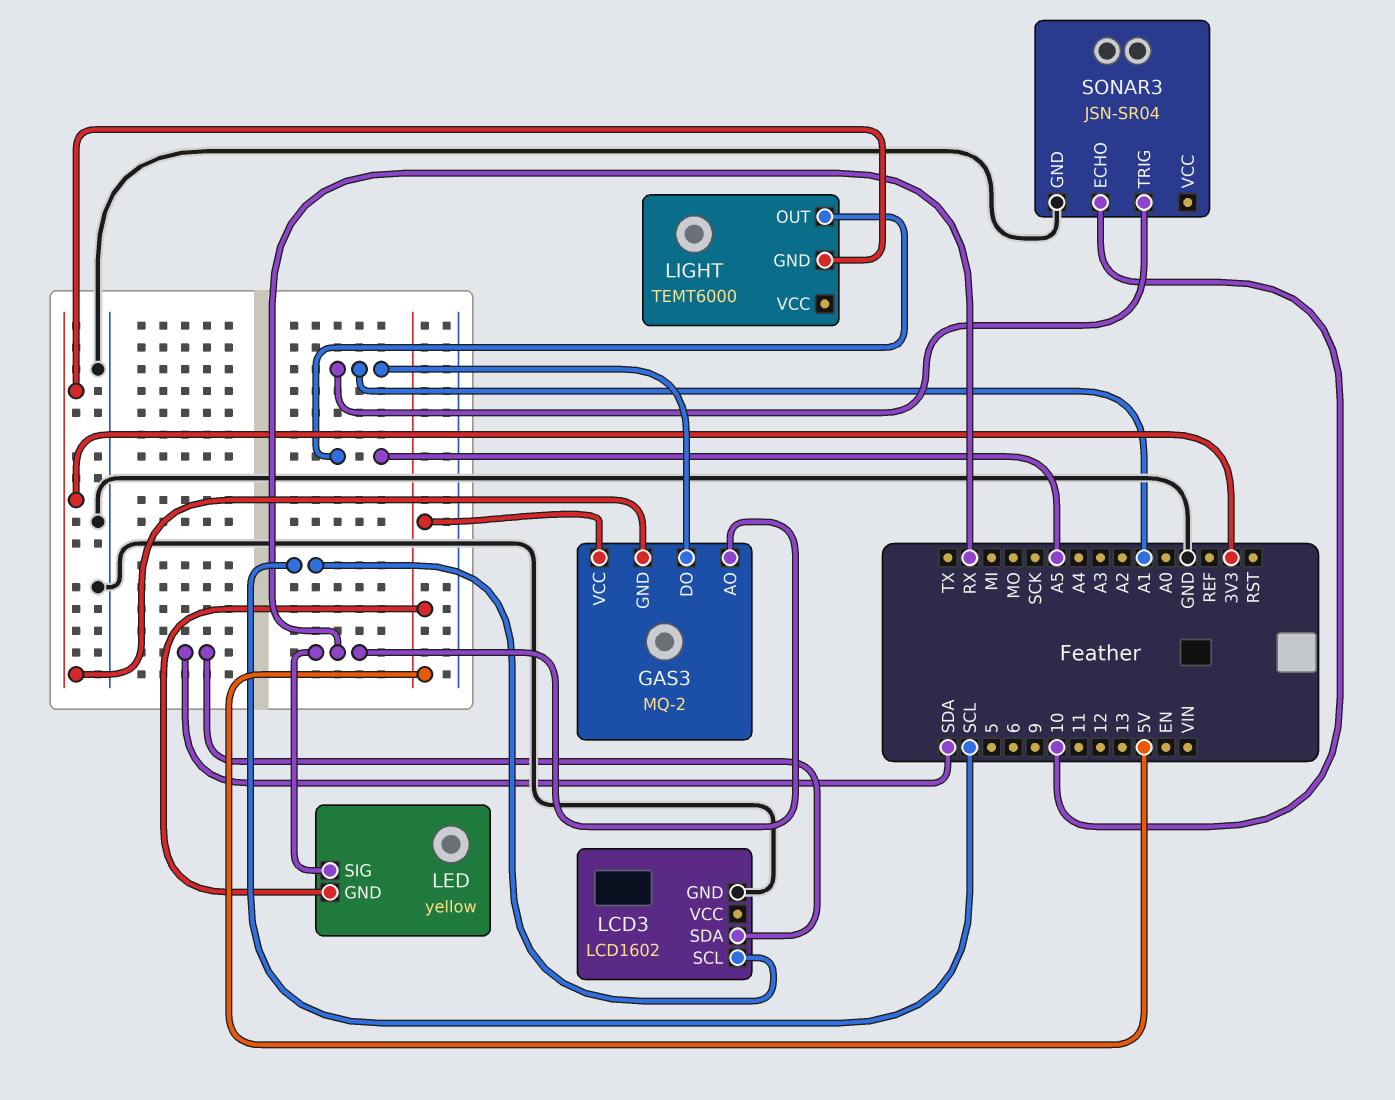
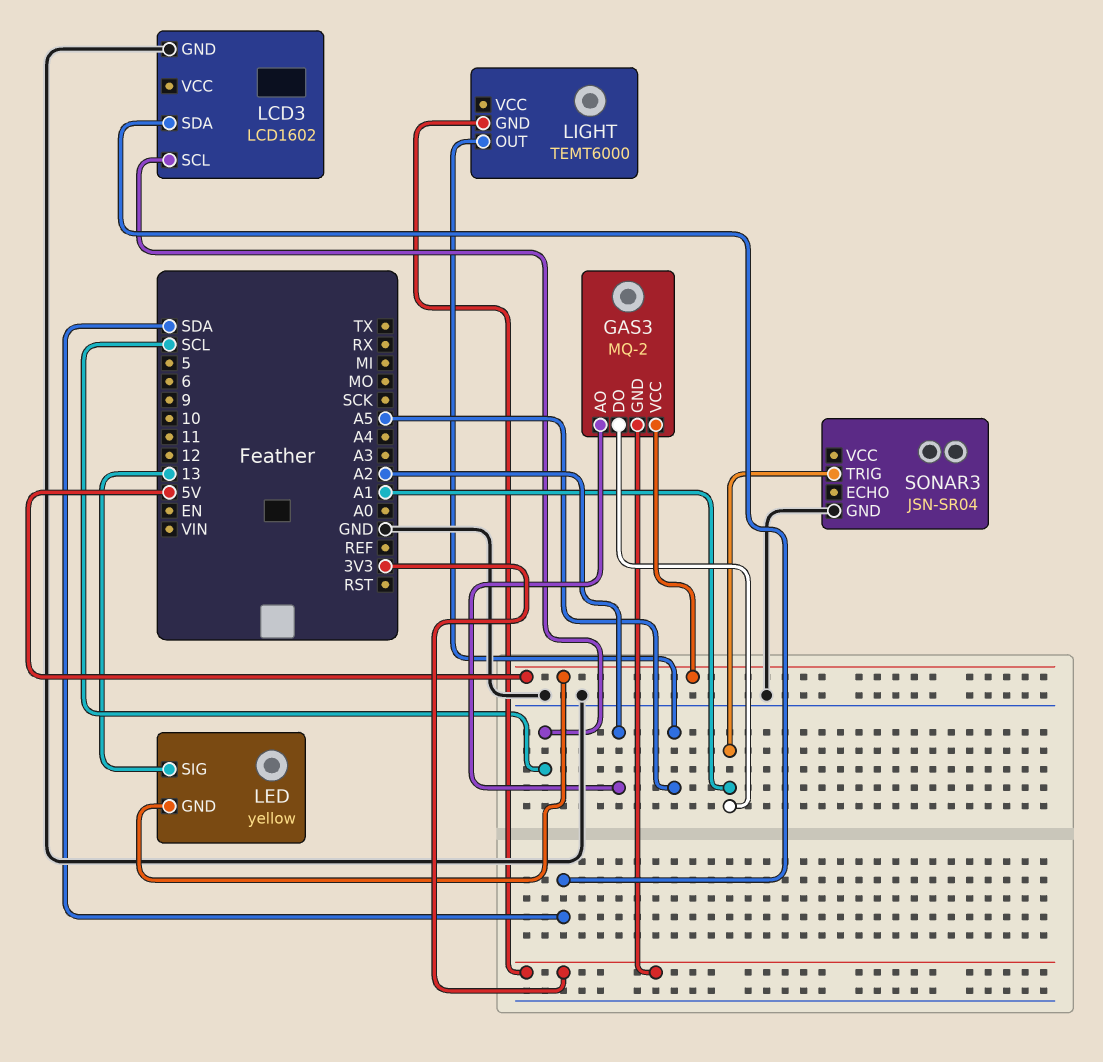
GAS3 pin AO: RX -> A2
LED pin SIG: RX -> 13
SONAR3 pin ECHO: 10 -> none

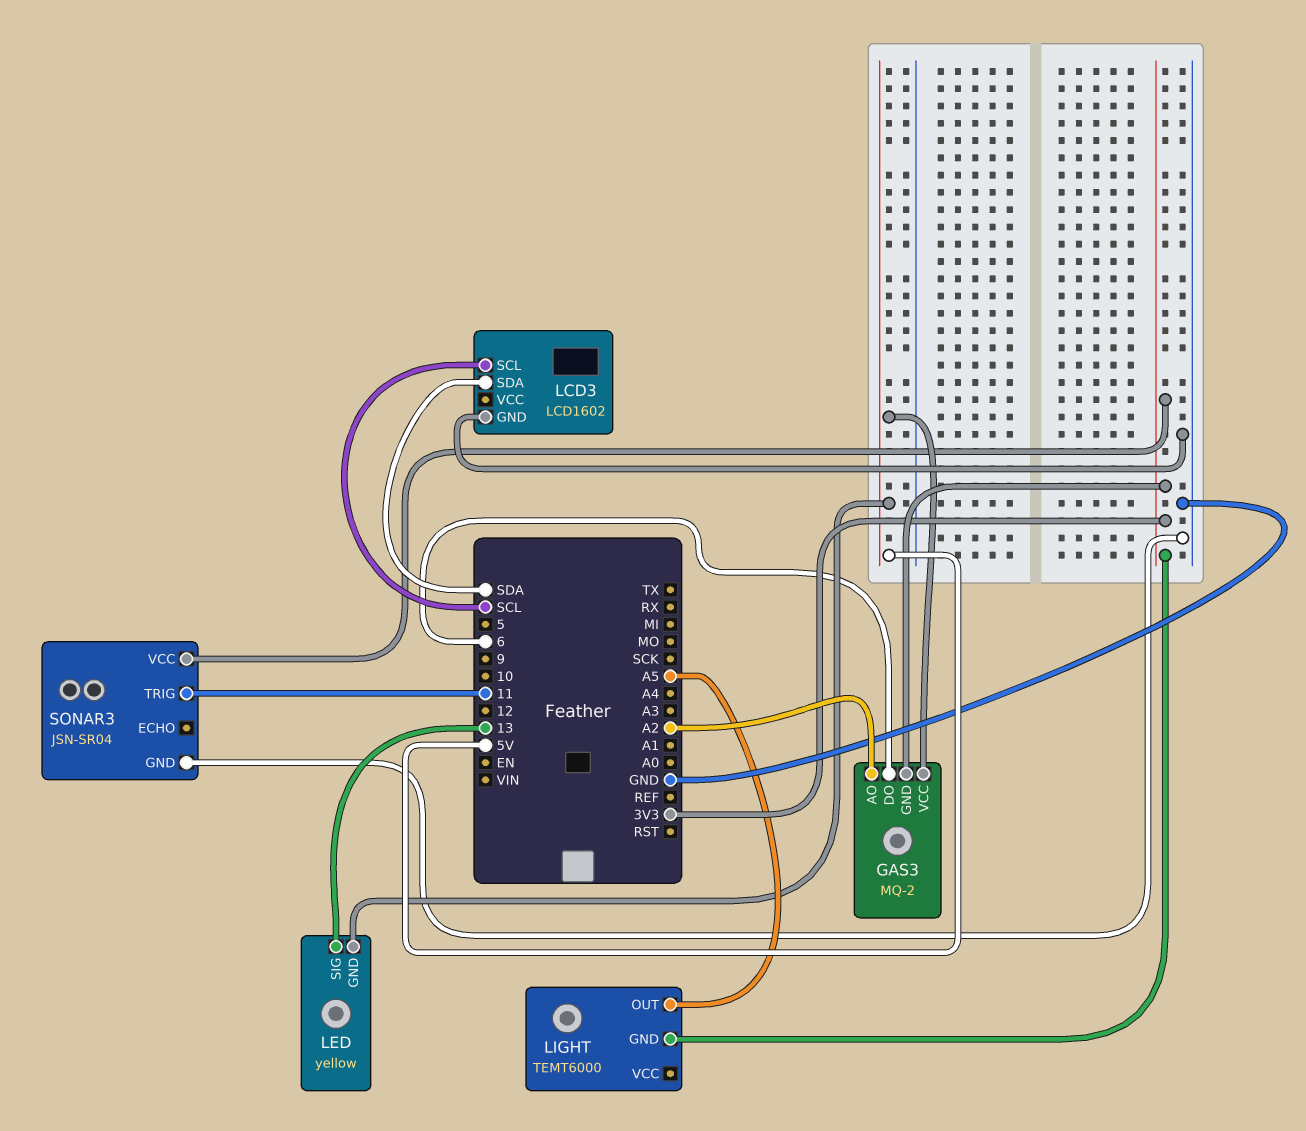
GAS3 pin DO: A1 -> 6
SONAR3 pin TRIG: A1 -> 11
SONAR3 pin VCC: none -> 3V3

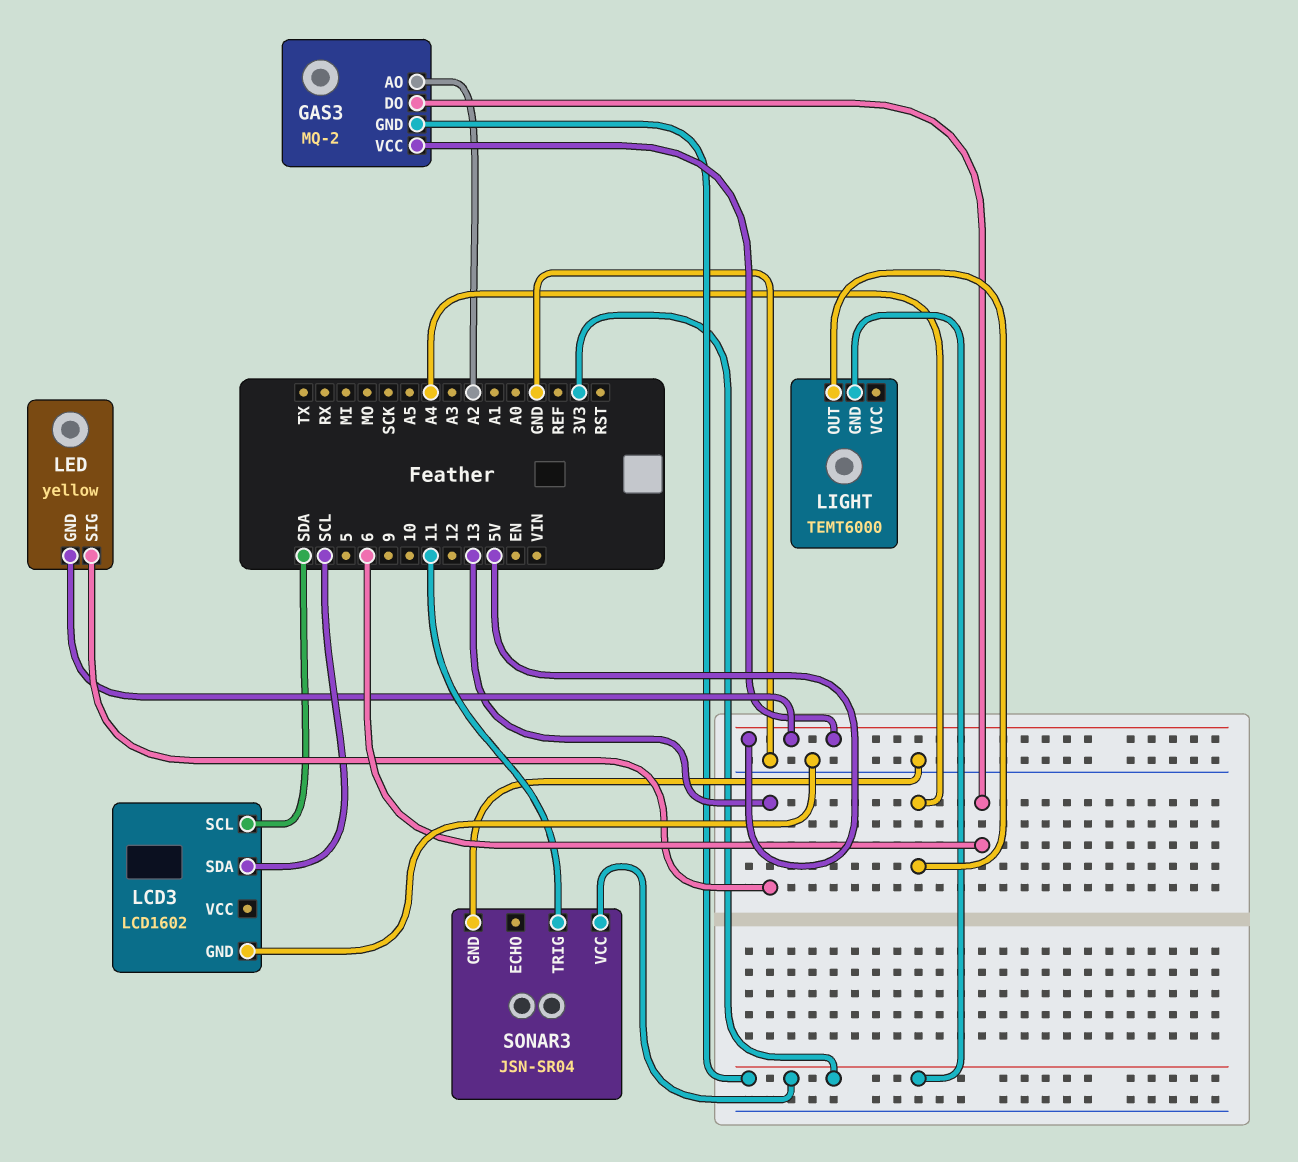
LCD3 pin SCL: SCL -> SDA
LCD3 pin SDA: SDA -> SCL
LIGHT pin OUT: A5 -> A4

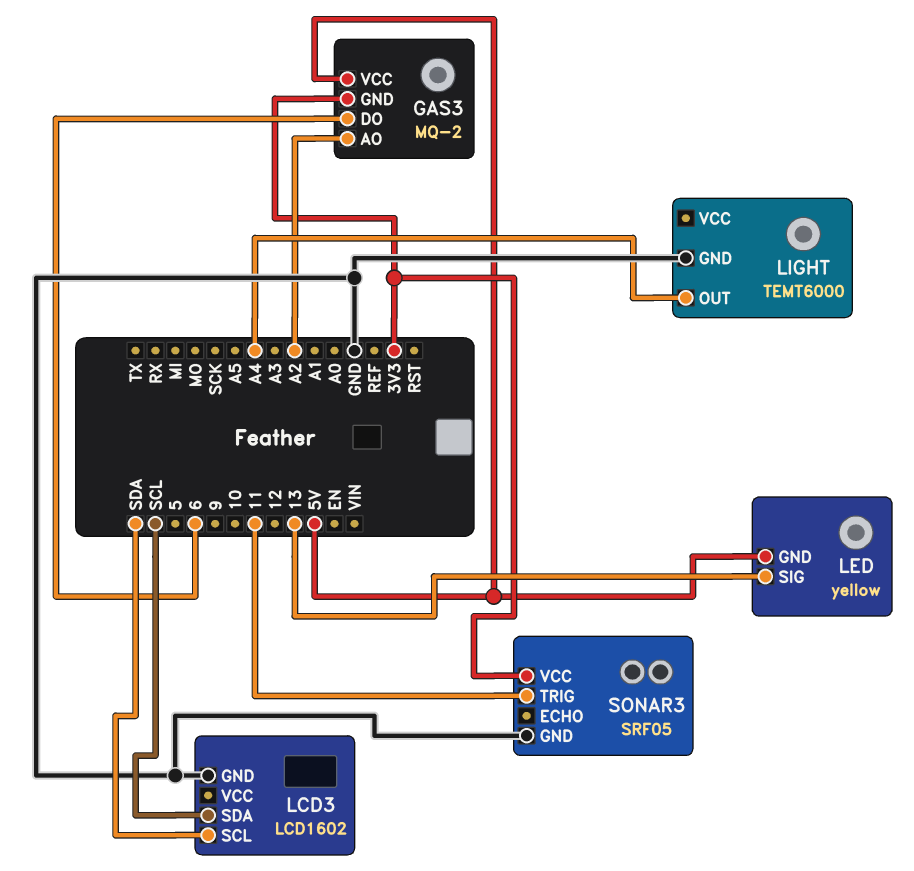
LIGHT pin GND: 3V3 -> GND
SONAR3: JSN-SR04 -> SRF05

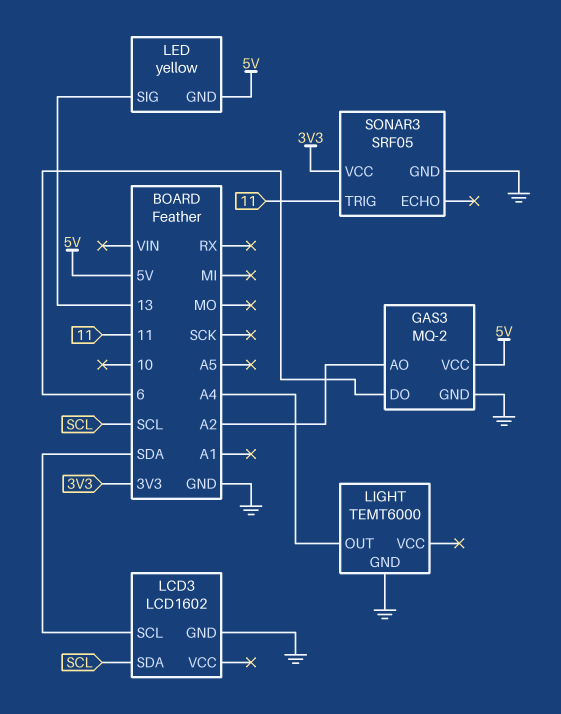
GAS3 pin GND: 3V3 -> GND

